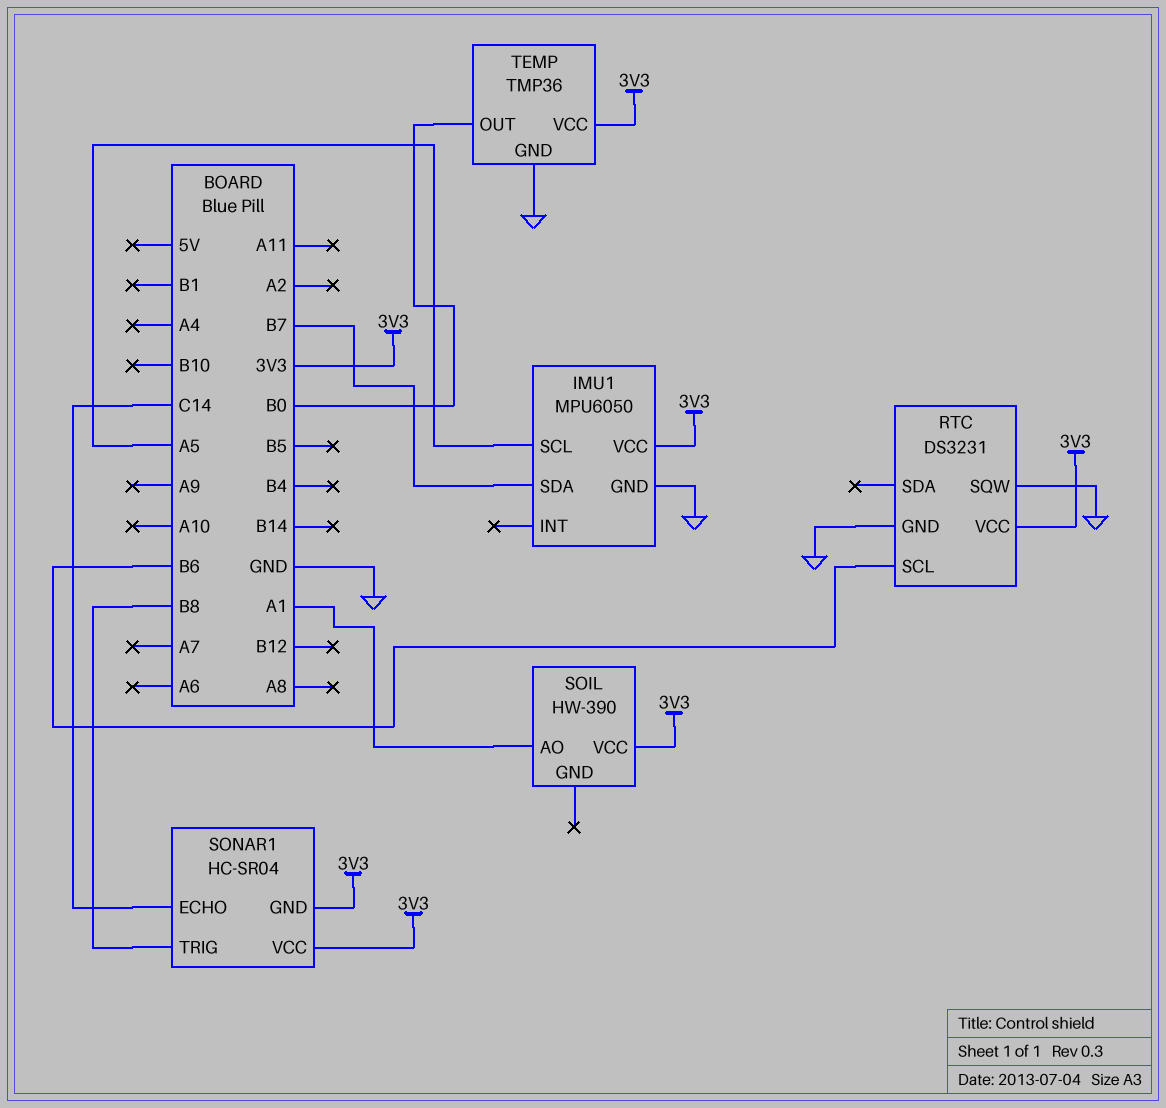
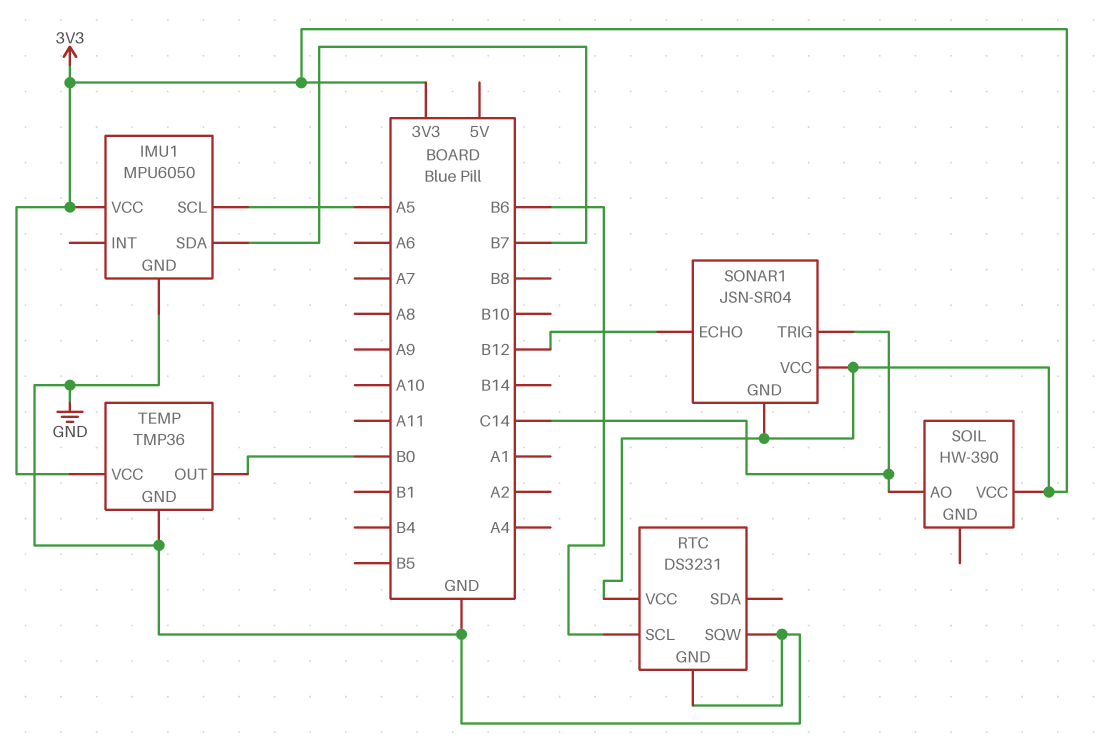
SOIL pin AO: A1 -> C14
SONAR1: HC-SR04 -> JSN-SR04
SONAR1 pin ECHO: C14 -> B12
SONAR1 pin TRIG: B8 -> C14

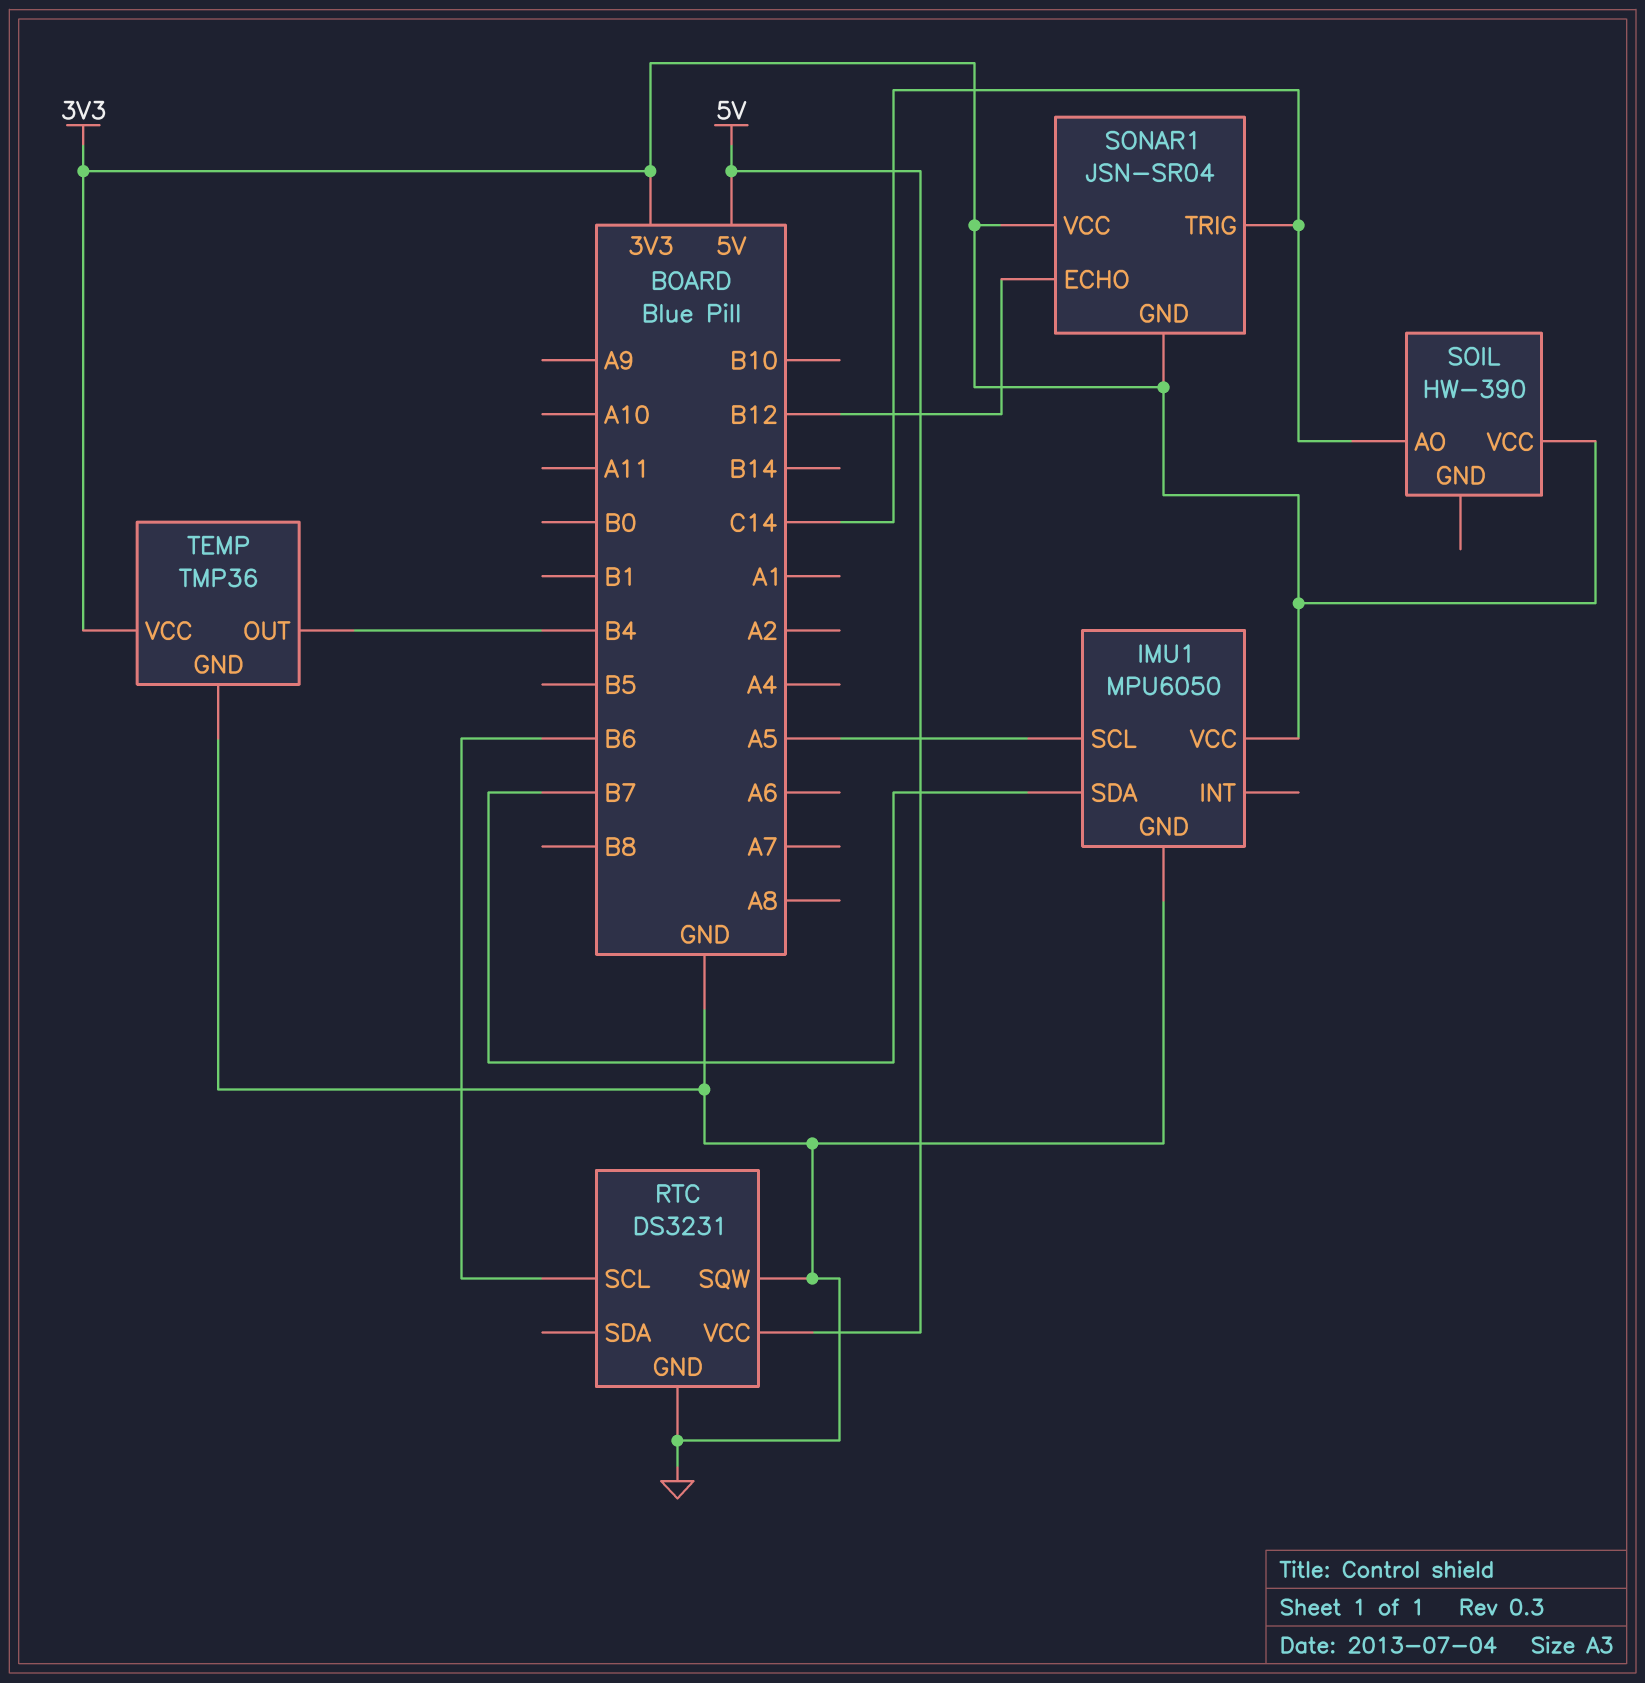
RTC pin VCC: 3V3 -> 5V
TEMP pin OUT: B0 -> B4

